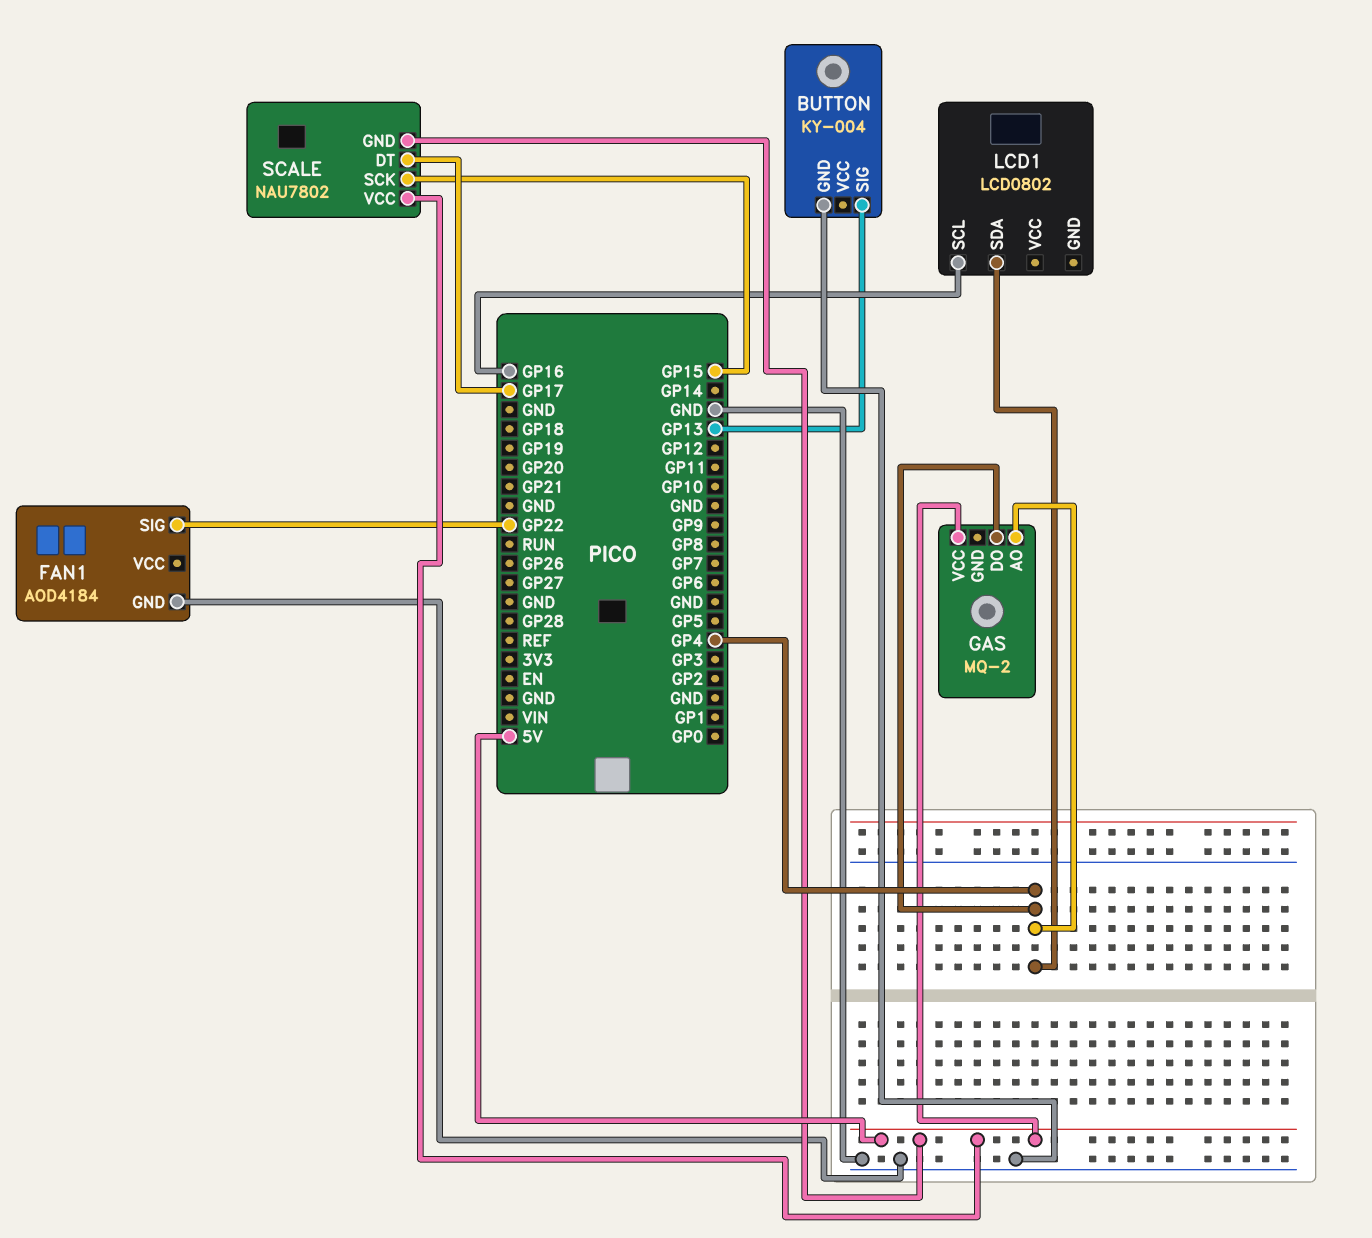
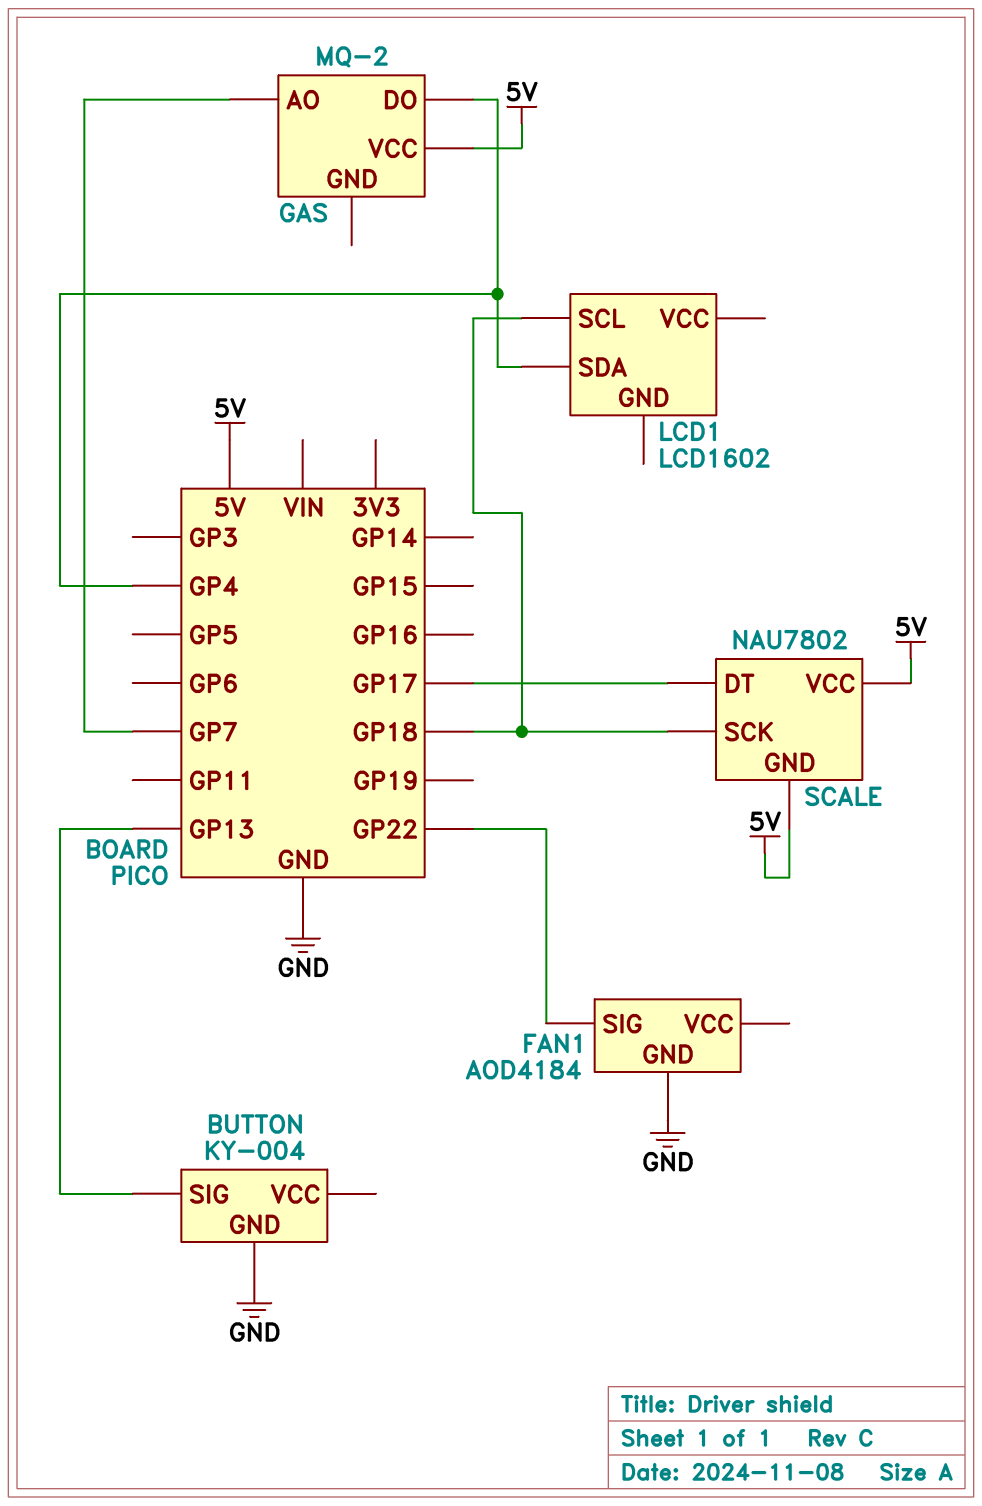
GAS pin AO: GP4 -> GP7
LCD1: LCD0802 -> LCD1602
LCD1 pin SCL: GP16 -> GP18
SCALE pin SCK: GP15 -> GP18

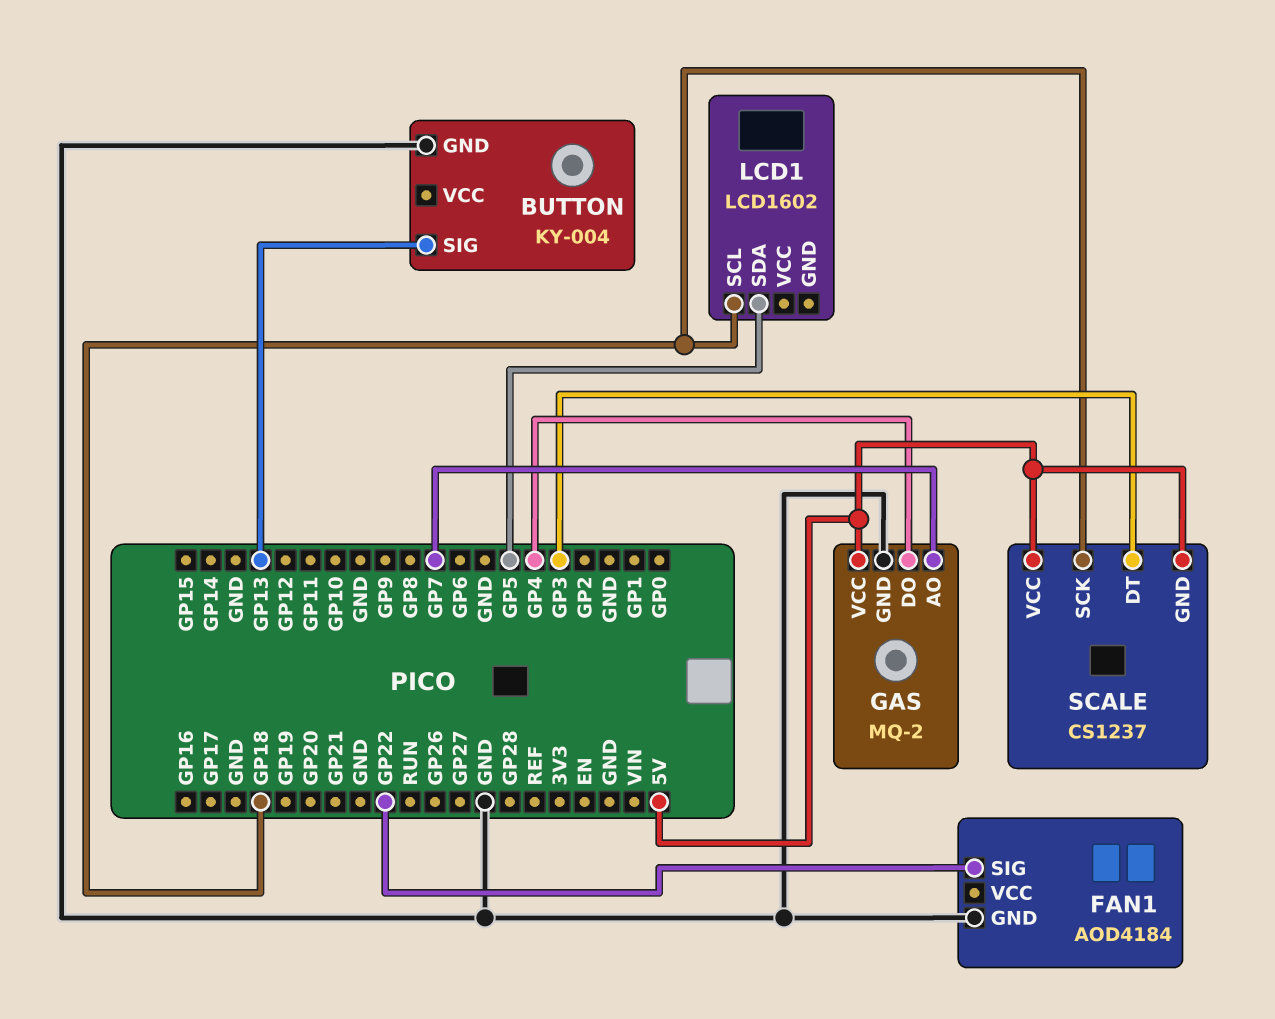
GAS pin GND: none -> GND
LCD1 pin SDA: GP4 -> GP5
SCALE: NAU7802 -> CS1237
SCALE pin DT: GP17 -> GP3

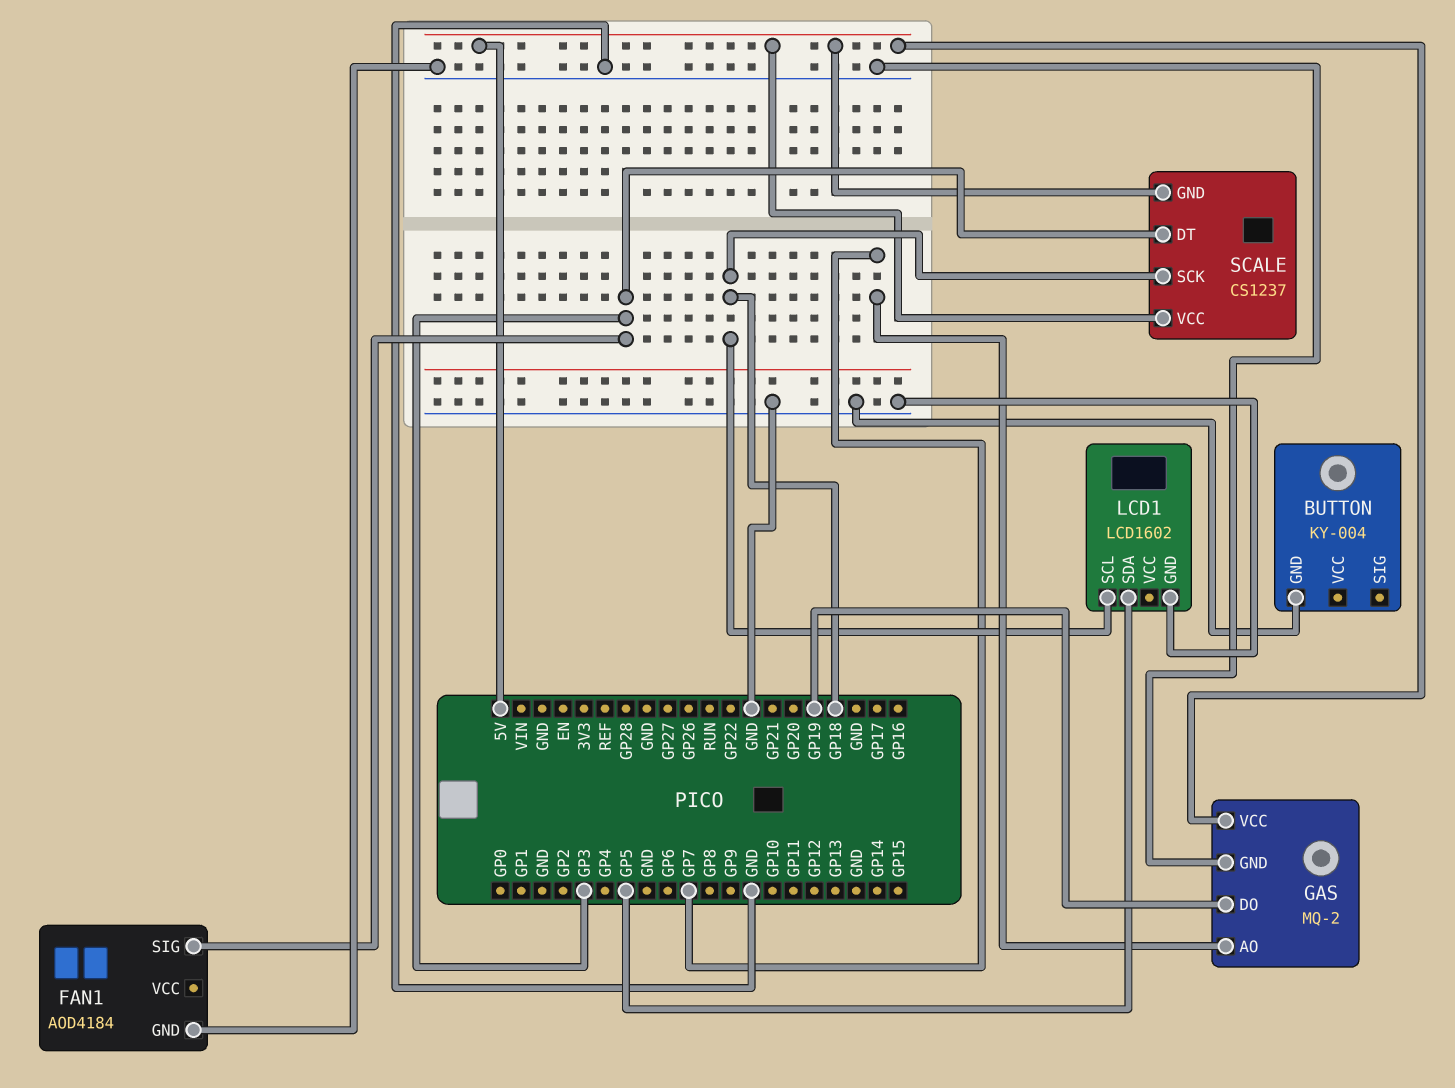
BUTTON pin SIG: GP13 -> none
FAN1 pin SIG: GP22 -> GP3
GAS pin DO: GP4 -> GP19
LCD1 pin GND: none -> GND

